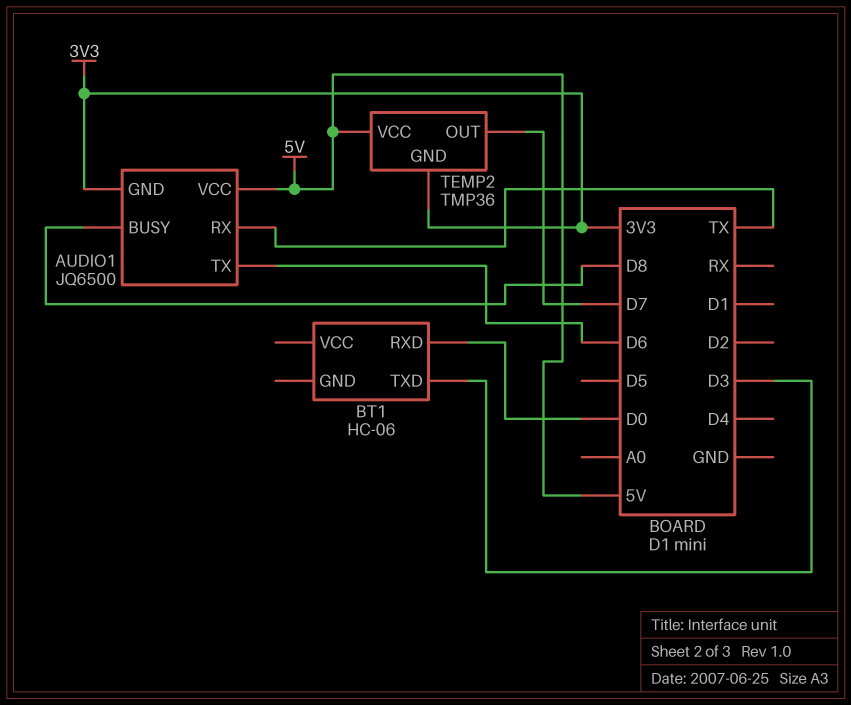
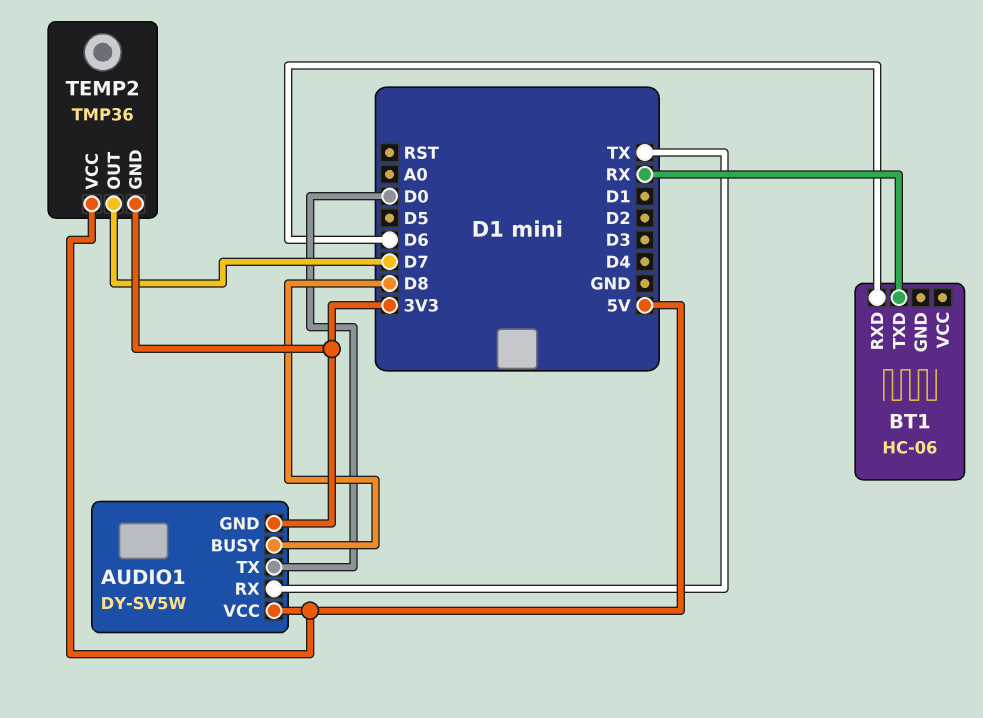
AUDIO1: JQ6500 -> DY-SV5W
AUDIO1 pin TX: D6 -> D0
BT1 pin RXD: D0 -> D6
BT1 pin TXD: D3 -> RX

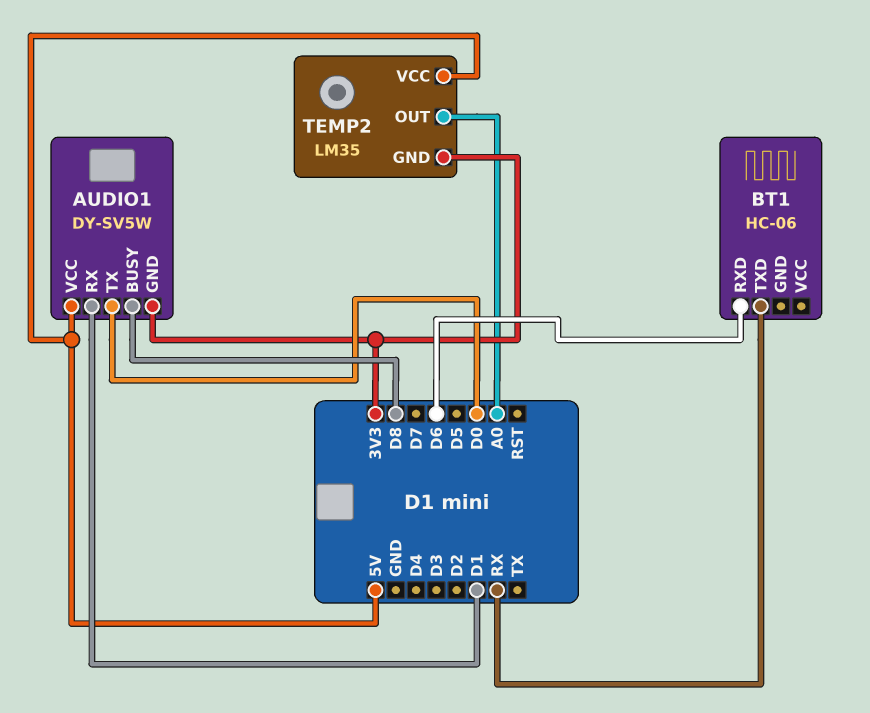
AUDIO1 pin RX: TX -> D1
TEMP2: TMP36 -> LM35
TEMP2 pin OUT: D7 -> A0

